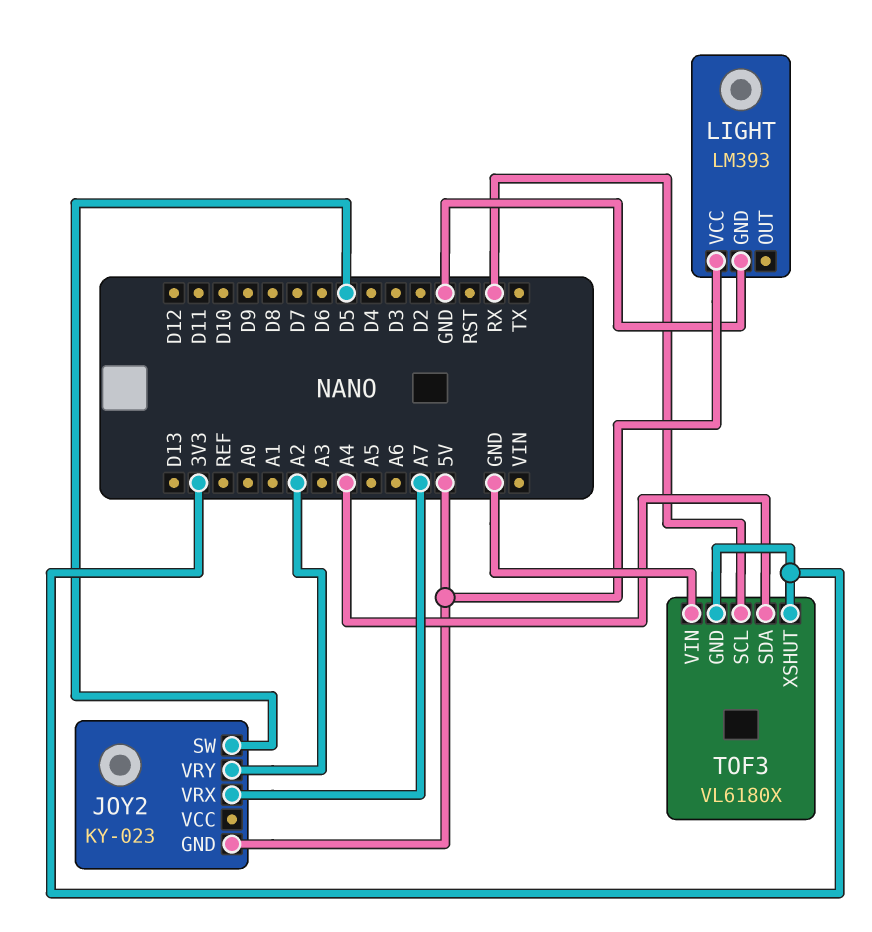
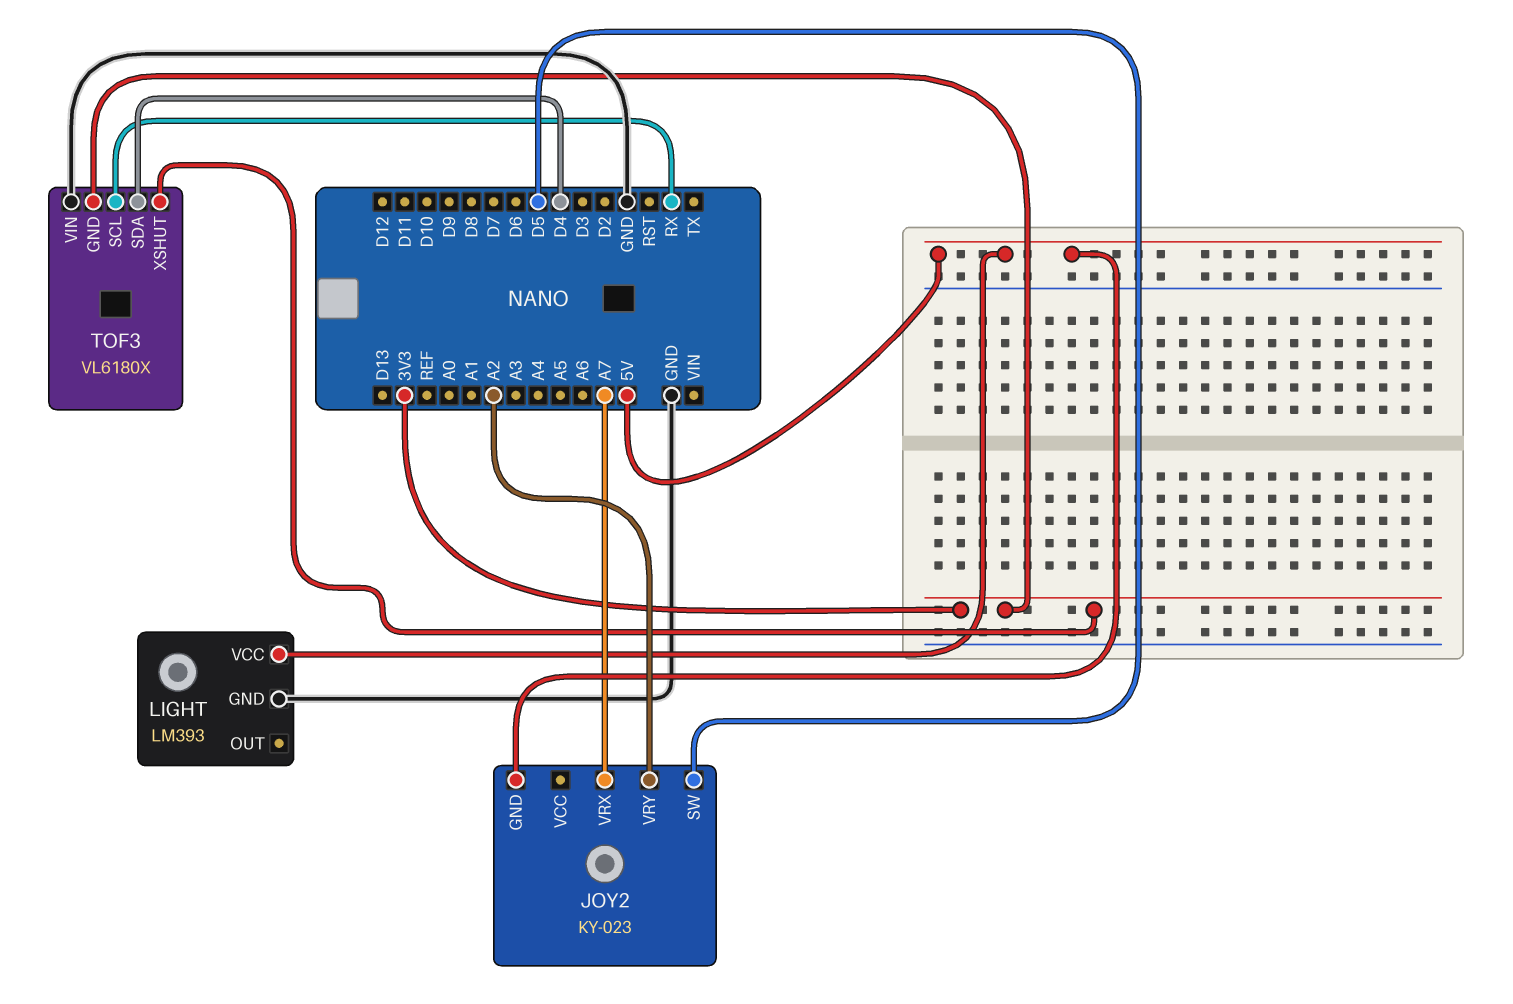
TOF3 pin SDA: A4 -> D4

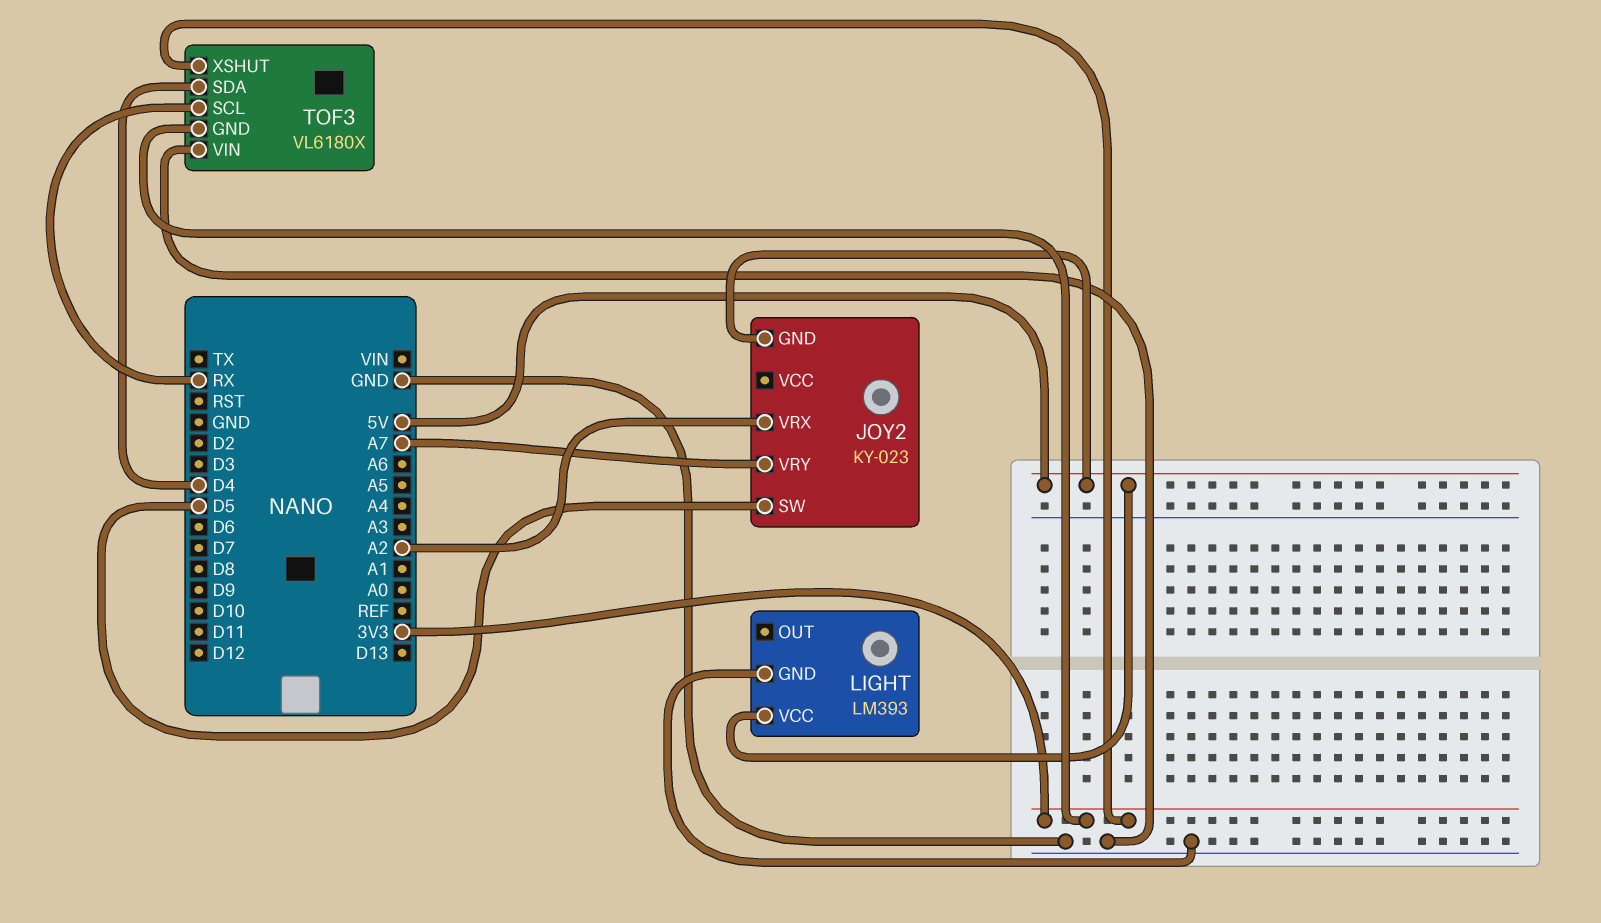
JOY2 pin VRX: A7 -> A2
JOY2 pin VRY: A2 -> A7

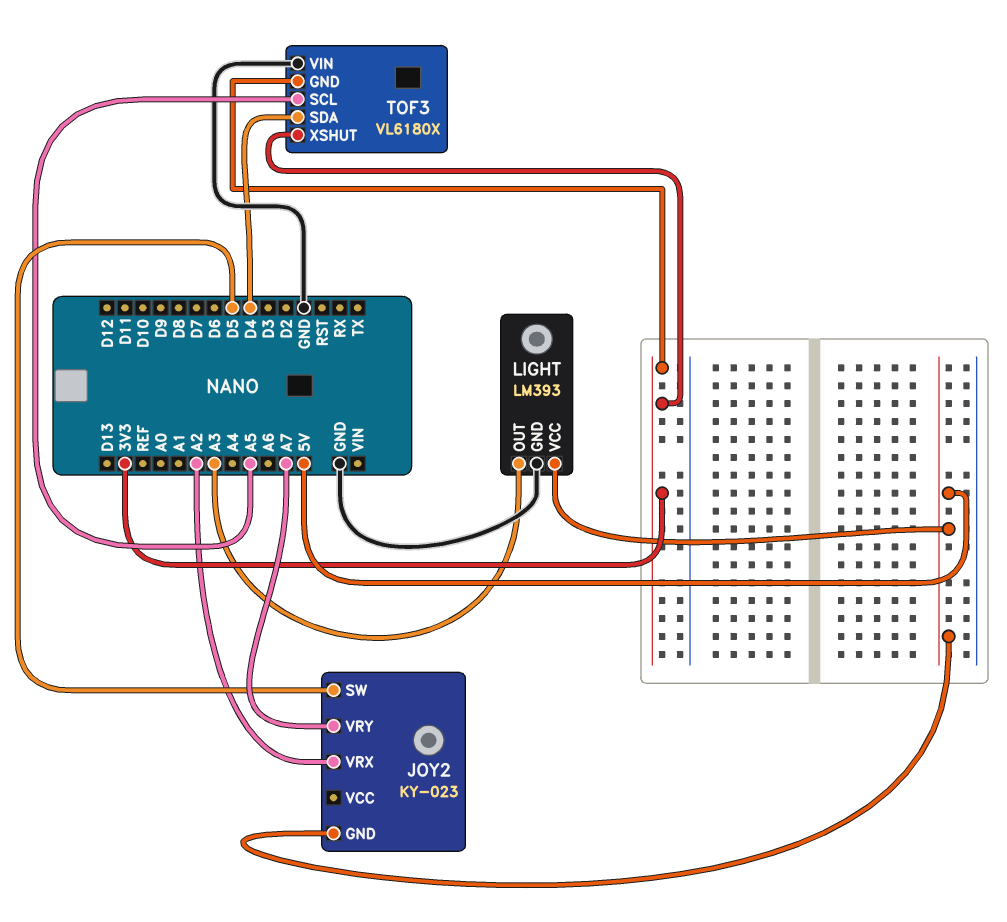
LIGHT pin OUT: none -> A3
TOF3 pin SCL: RX -> A5

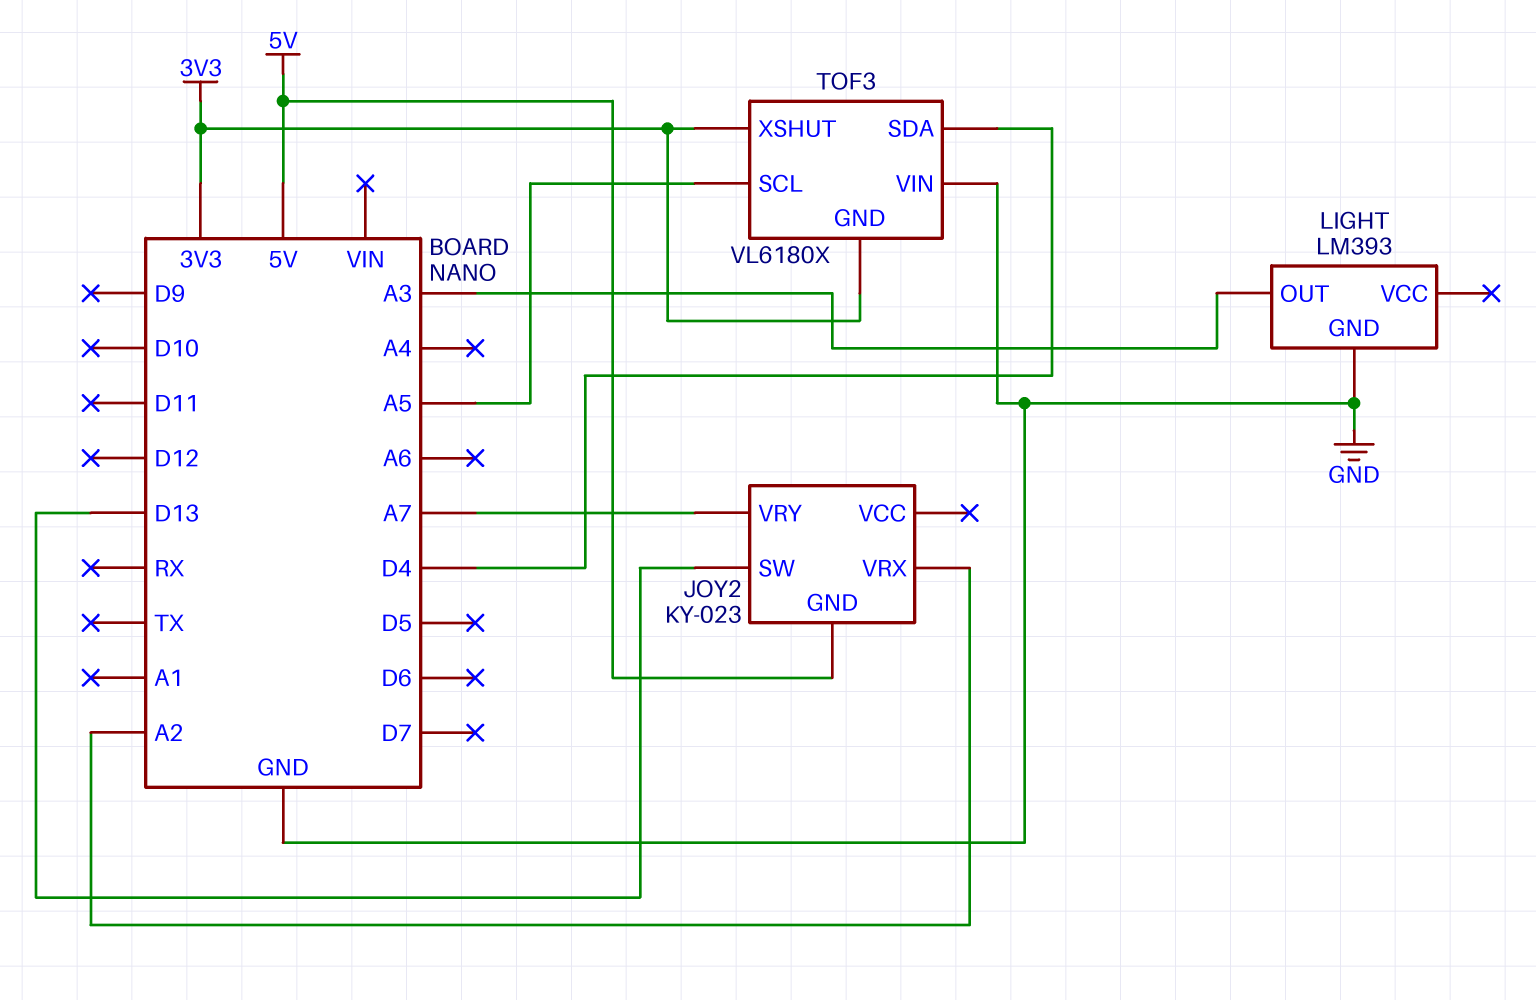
JOY2 pin SW: D5 -> D13
LIGHT pin VCC: 5V -> none

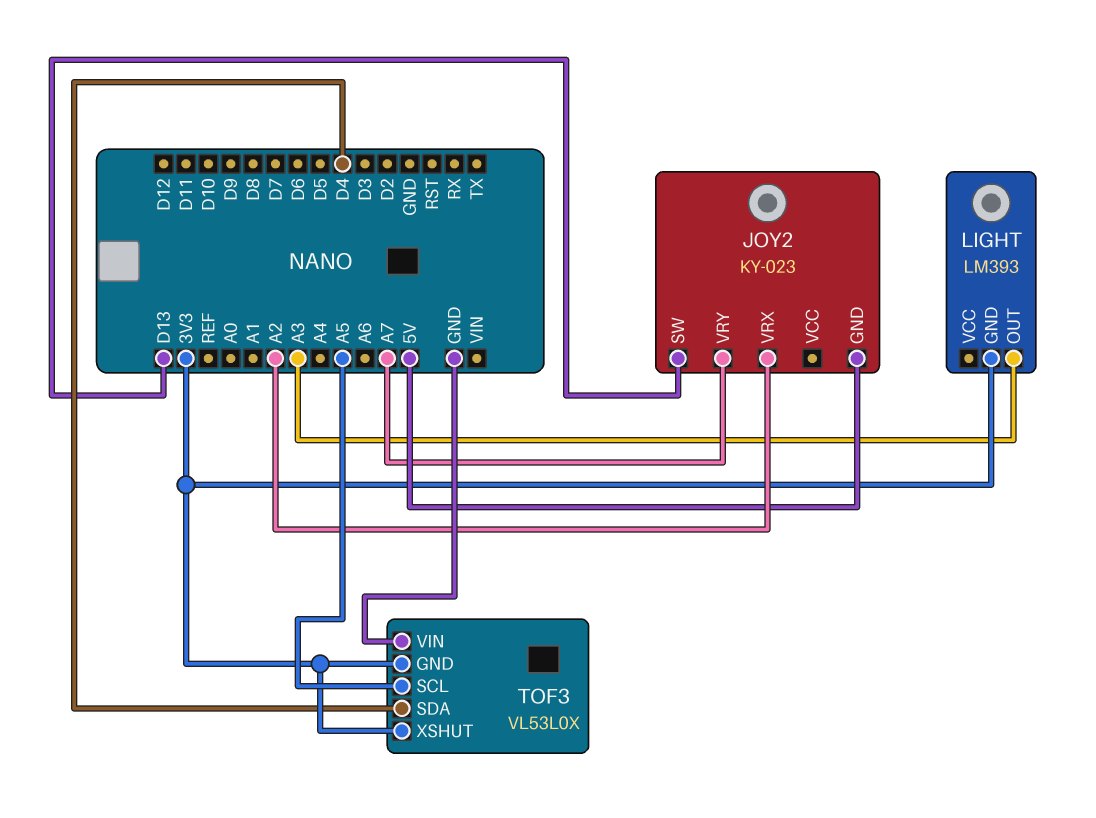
LIGHT pin GND: GND -> 3V3
TOF3: VL6180X -> VL53L0X

